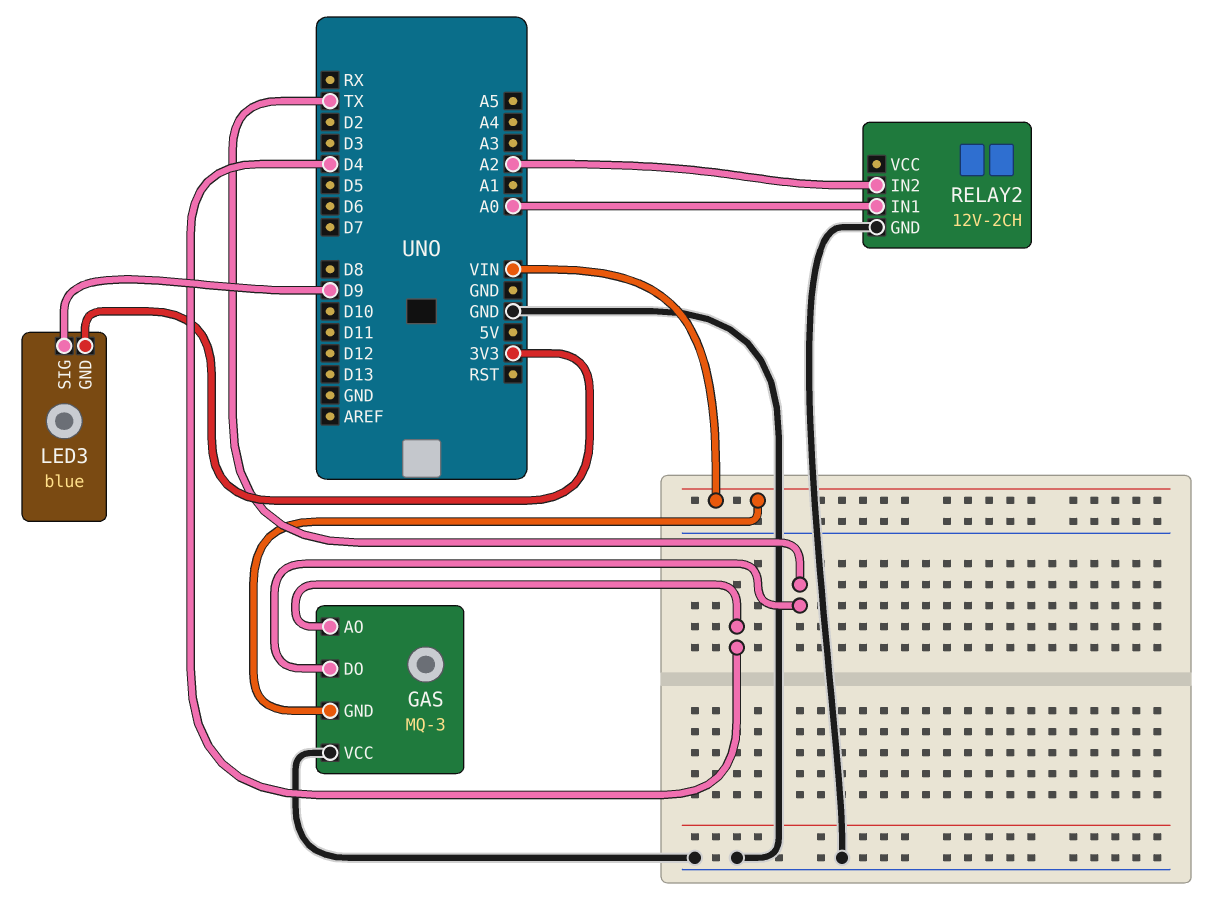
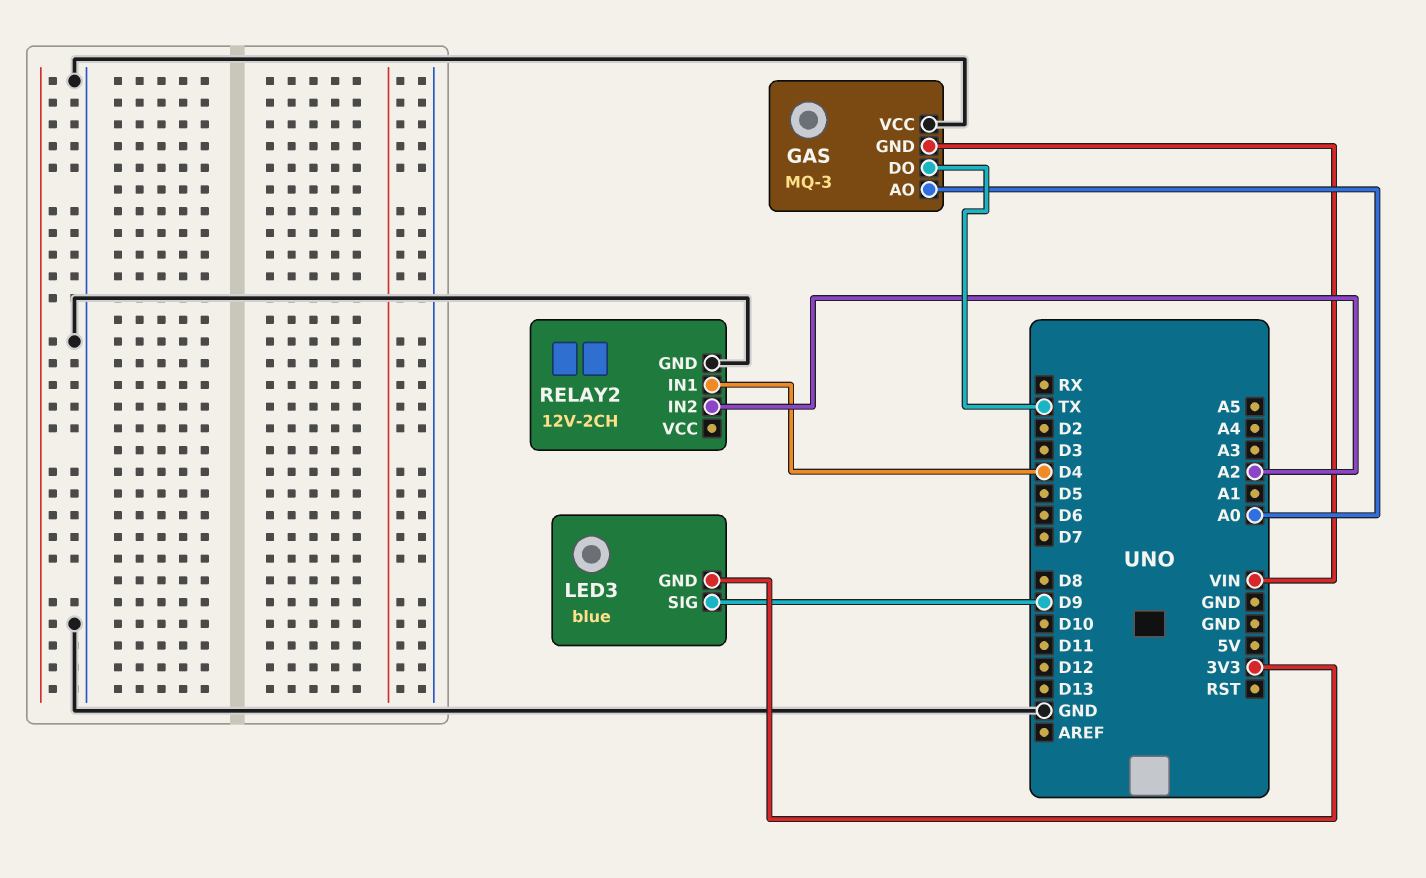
GAS pin AO: D4 -> A0
RELAY2 pin IN1: A0 -> D4

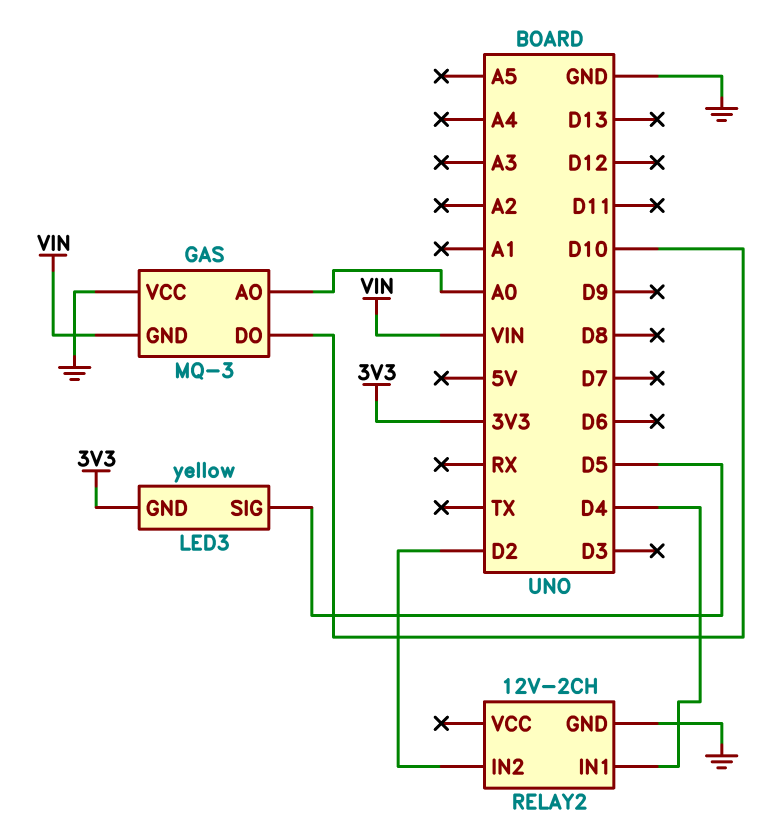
GAS pin DO: TX -> D10
LED3: blue -> yellow
LED3 pin SIG: D9 -> D5
RELAY2 pin IN2: A2 -> D2

